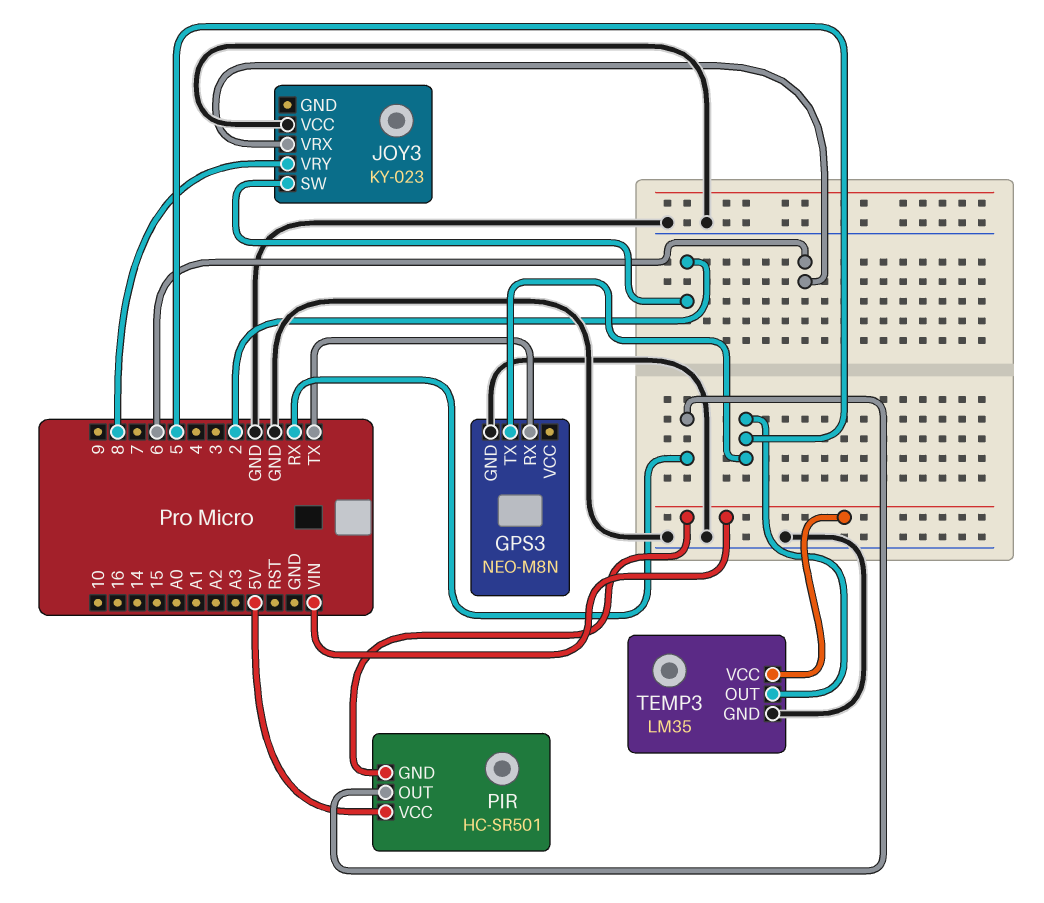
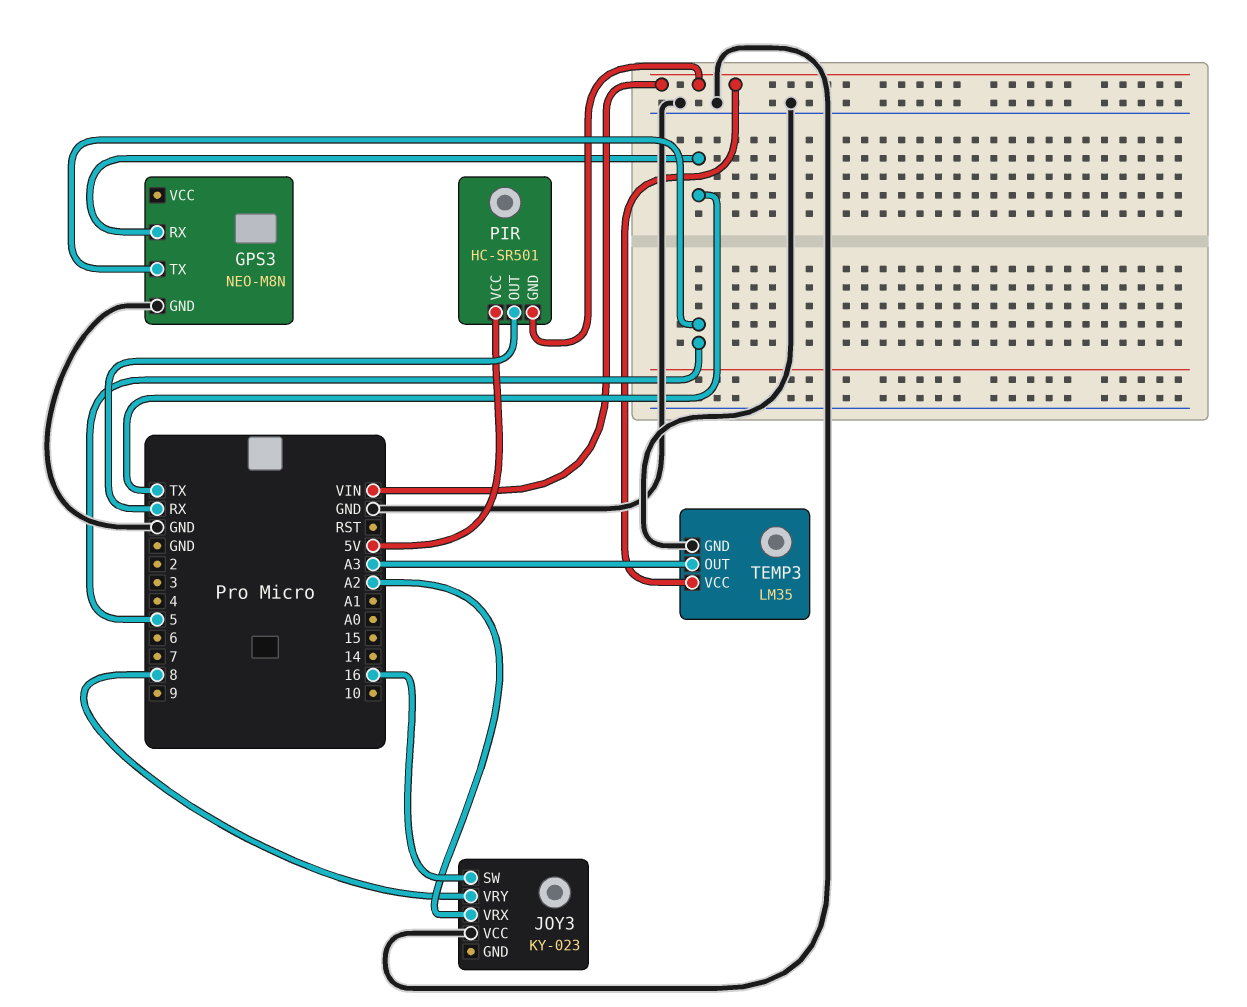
JOY3 pin SW: 2 -> 16
JOY3 pin VRX: 6 -> A2
TEMP3 pin OUT: 5 -> A3

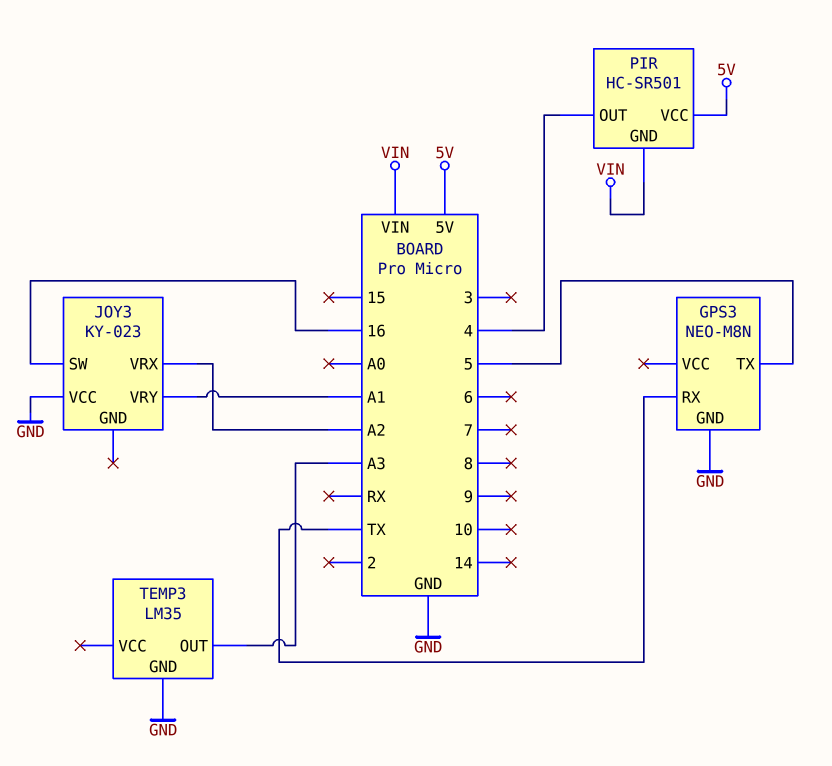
JOY3 pin VRY: 8 -> A1
PIR pin OUT: RX -> 4
TEMP3 pin VCC: VIN -> none

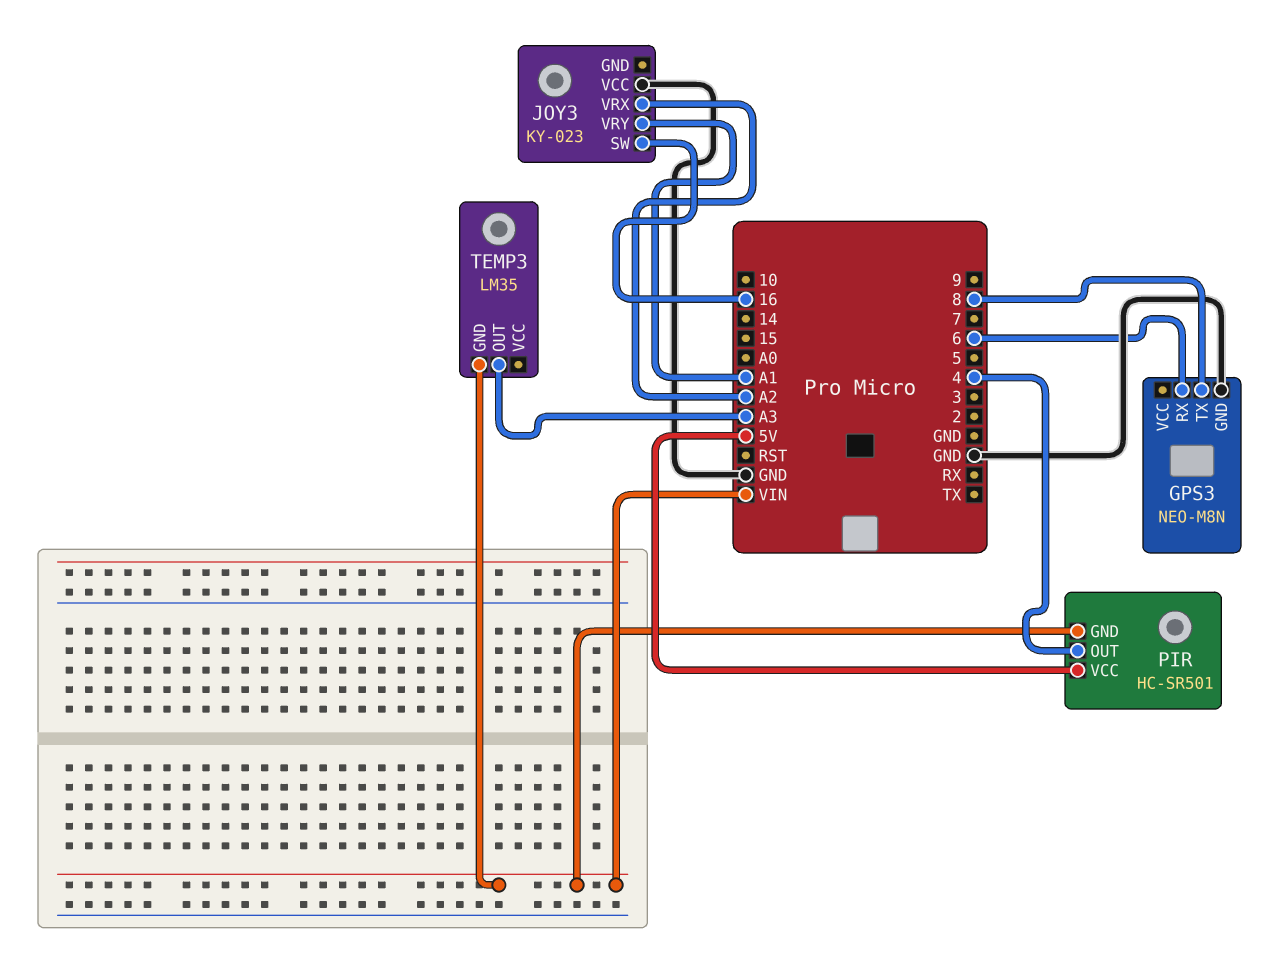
GPS3 pin RX: TX -> 6
GPS3 pin TX: 5 -> 8
TEMP3 pin GND: GND -> VIN

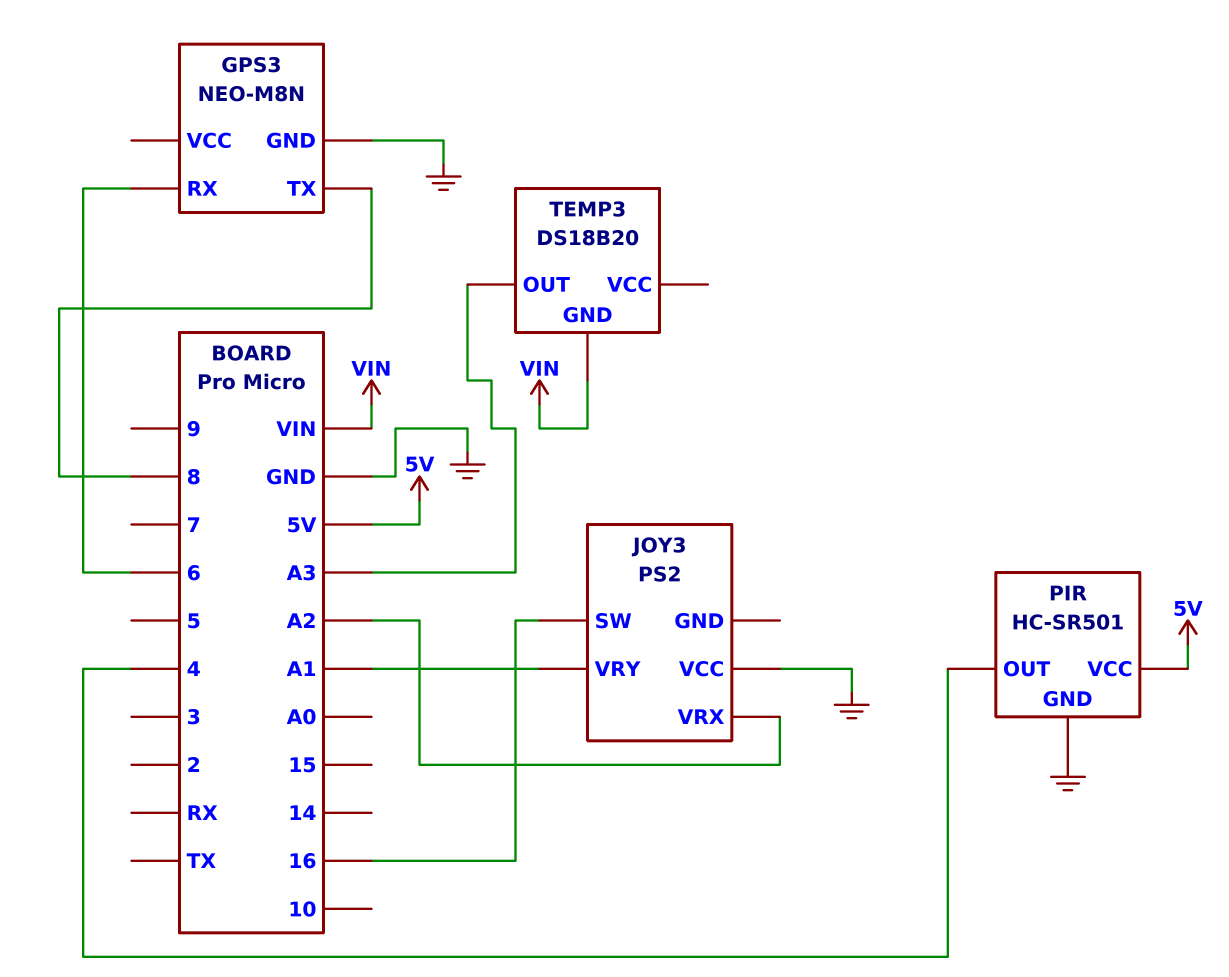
JOY3: KY-023 -> PS2
PIR pin GND: VIN -> GND
TEMP3: LM35 -> DS18B20

